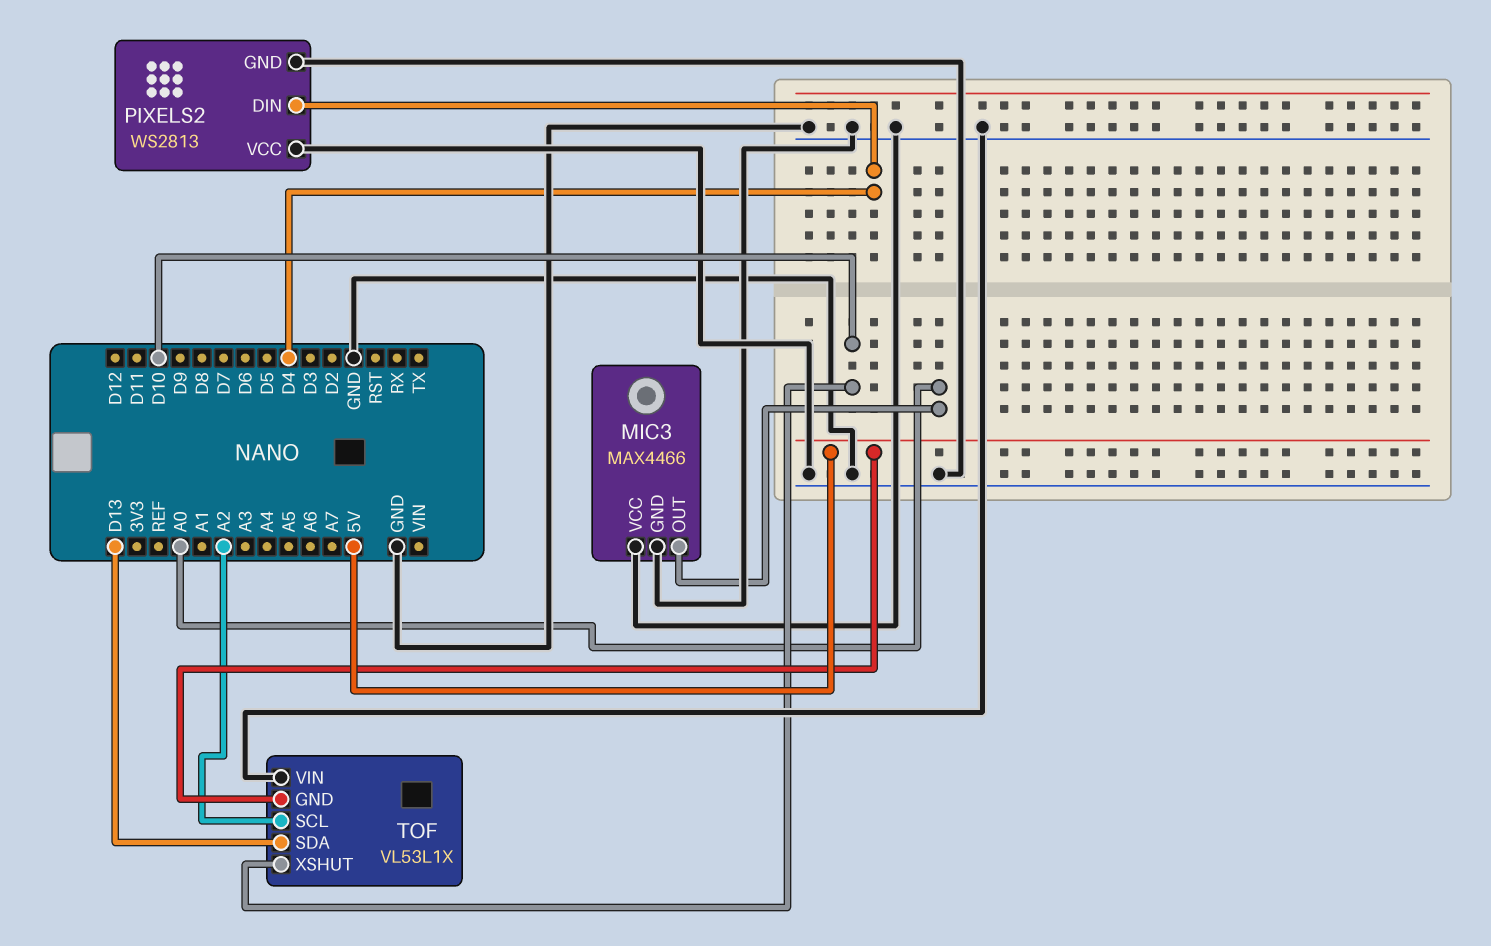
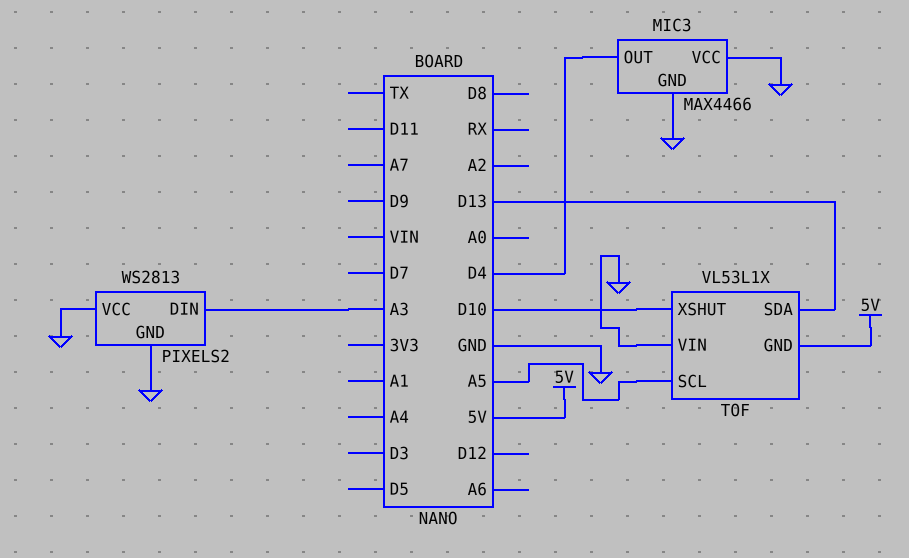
MIC3 pin OUT: A0 -> D4
PIXELS2 pin DIN: D4 -> A3
TOF pin SCL: A2 -> A5

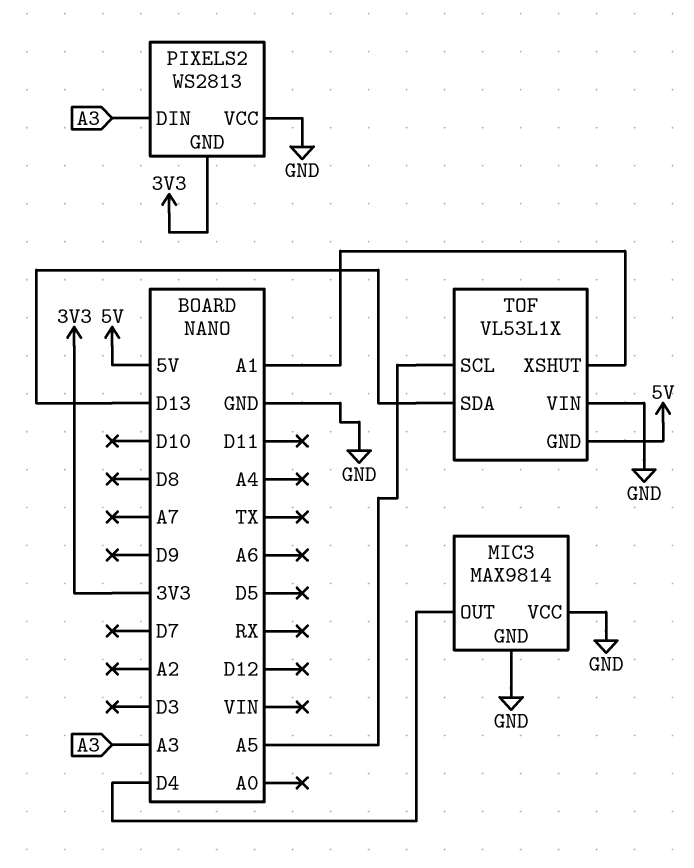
MIC3: MAX4466 -> MAX9814
PIXELS2 pin GND: GND -> 3V3
TOF pin XSHUT: D10 -> A1

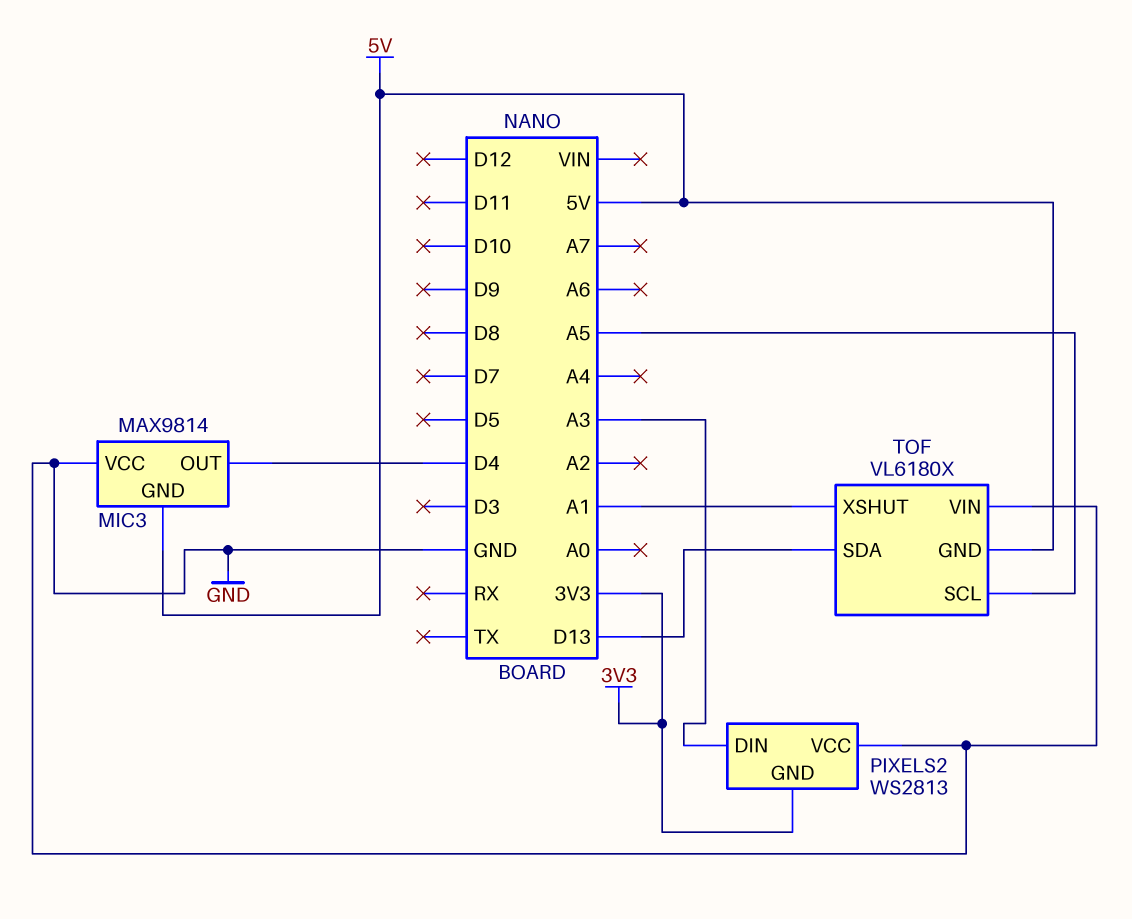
MIC3 pin GND: GND -> 5V
TOF: VL53L1X -> VL6180X

